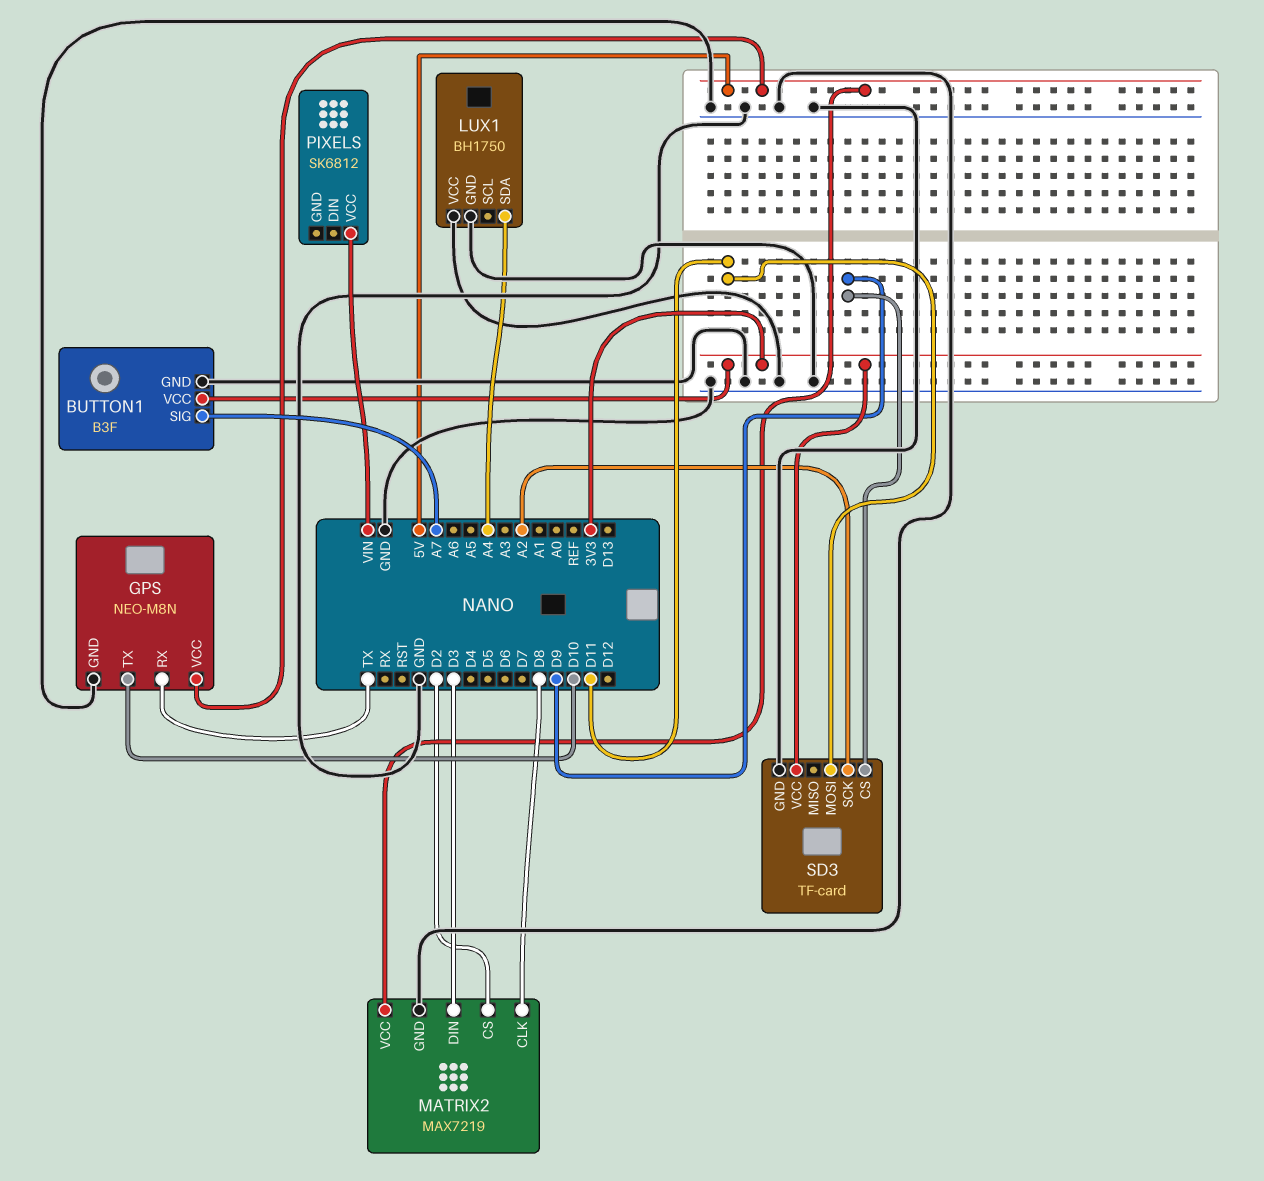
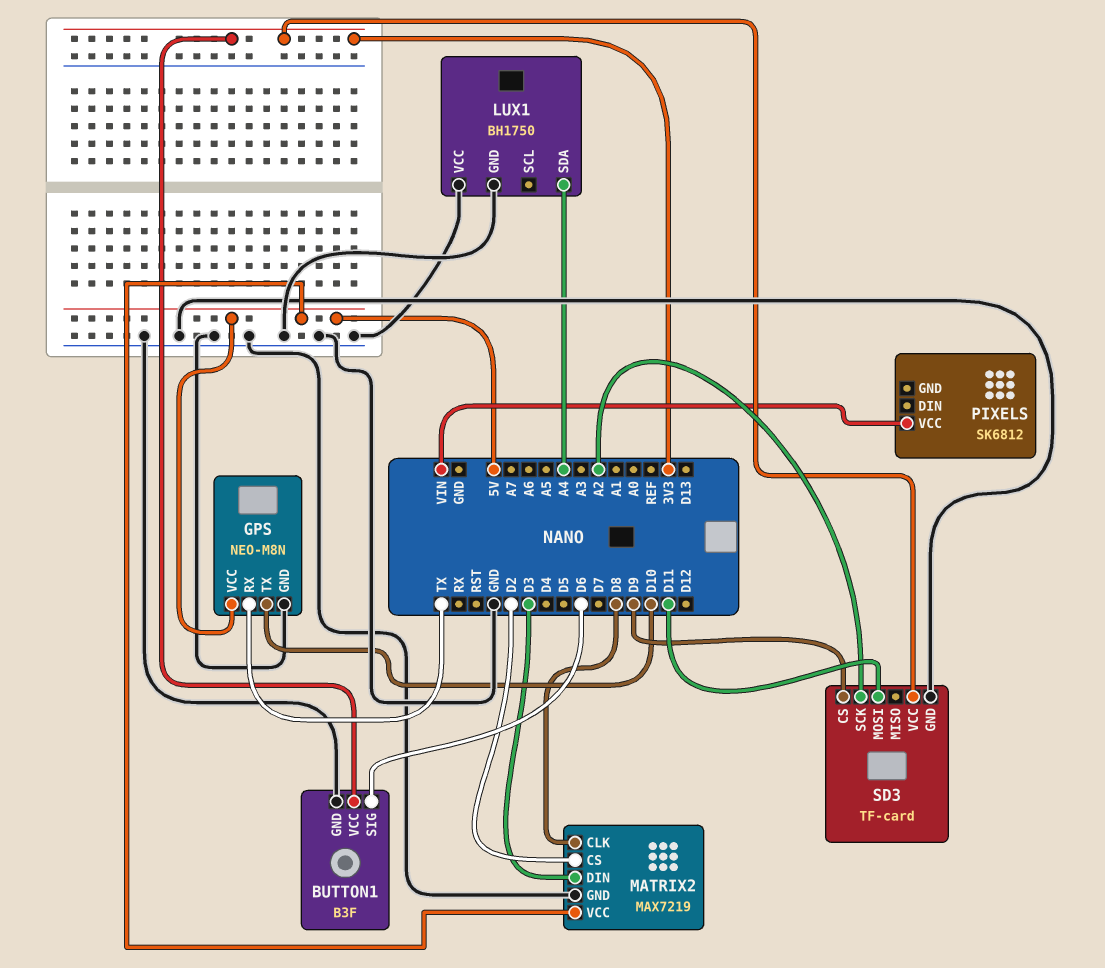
BUTTON1 pin SIG: A7 -> D6

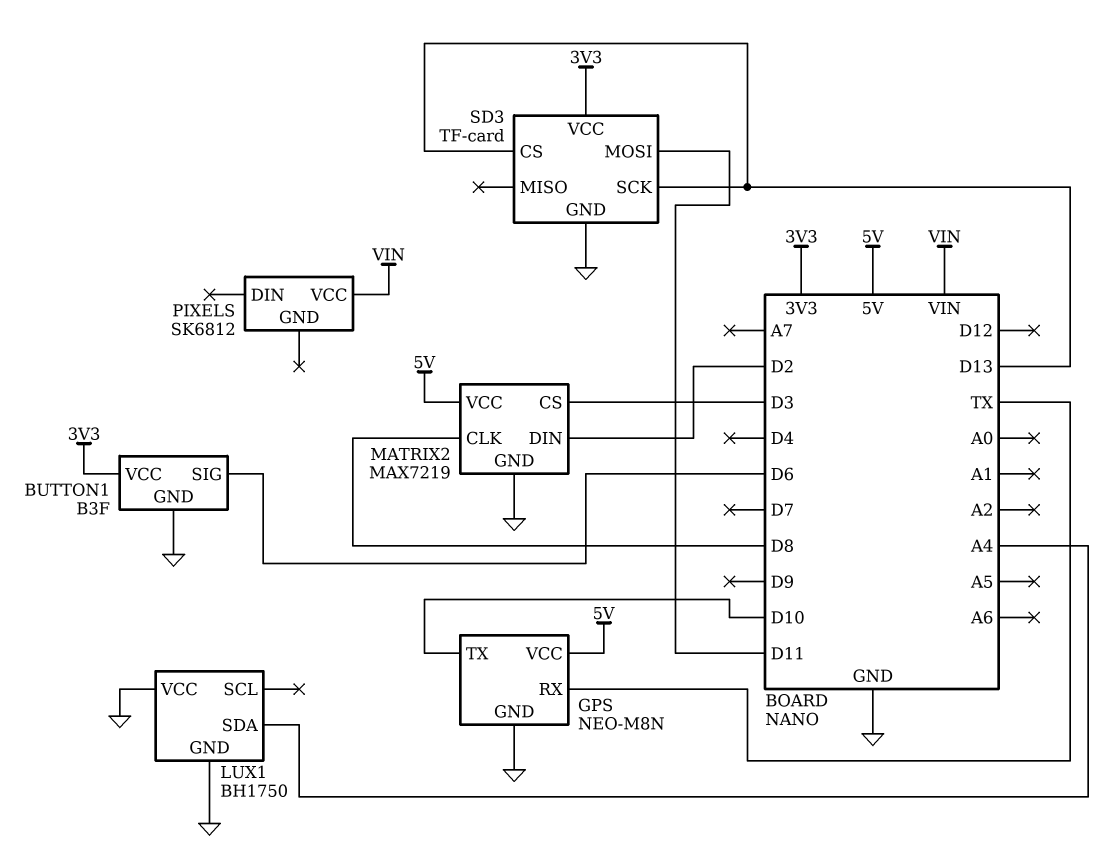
MATRIX2 pin CS: D2 -> D3
MATRIX2 pin DIN: D3 -> D2
SD3 pin CS: D9 -> D13
SD3 pin SCK: A2 -> D13

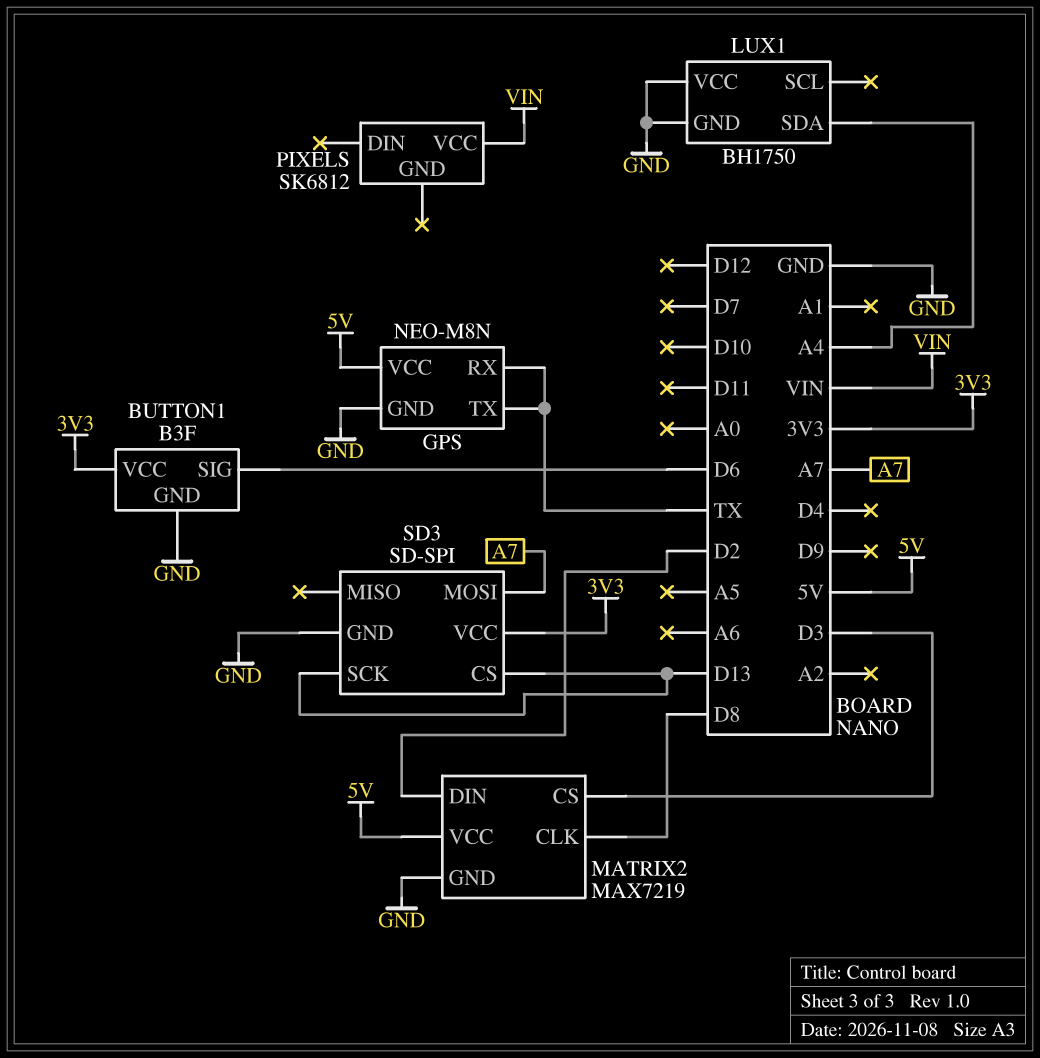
GPS pin TX: D10 -> TX
SD3: TF-card -> SD-SPI
SD3 pin MOSI: D11 -> A7

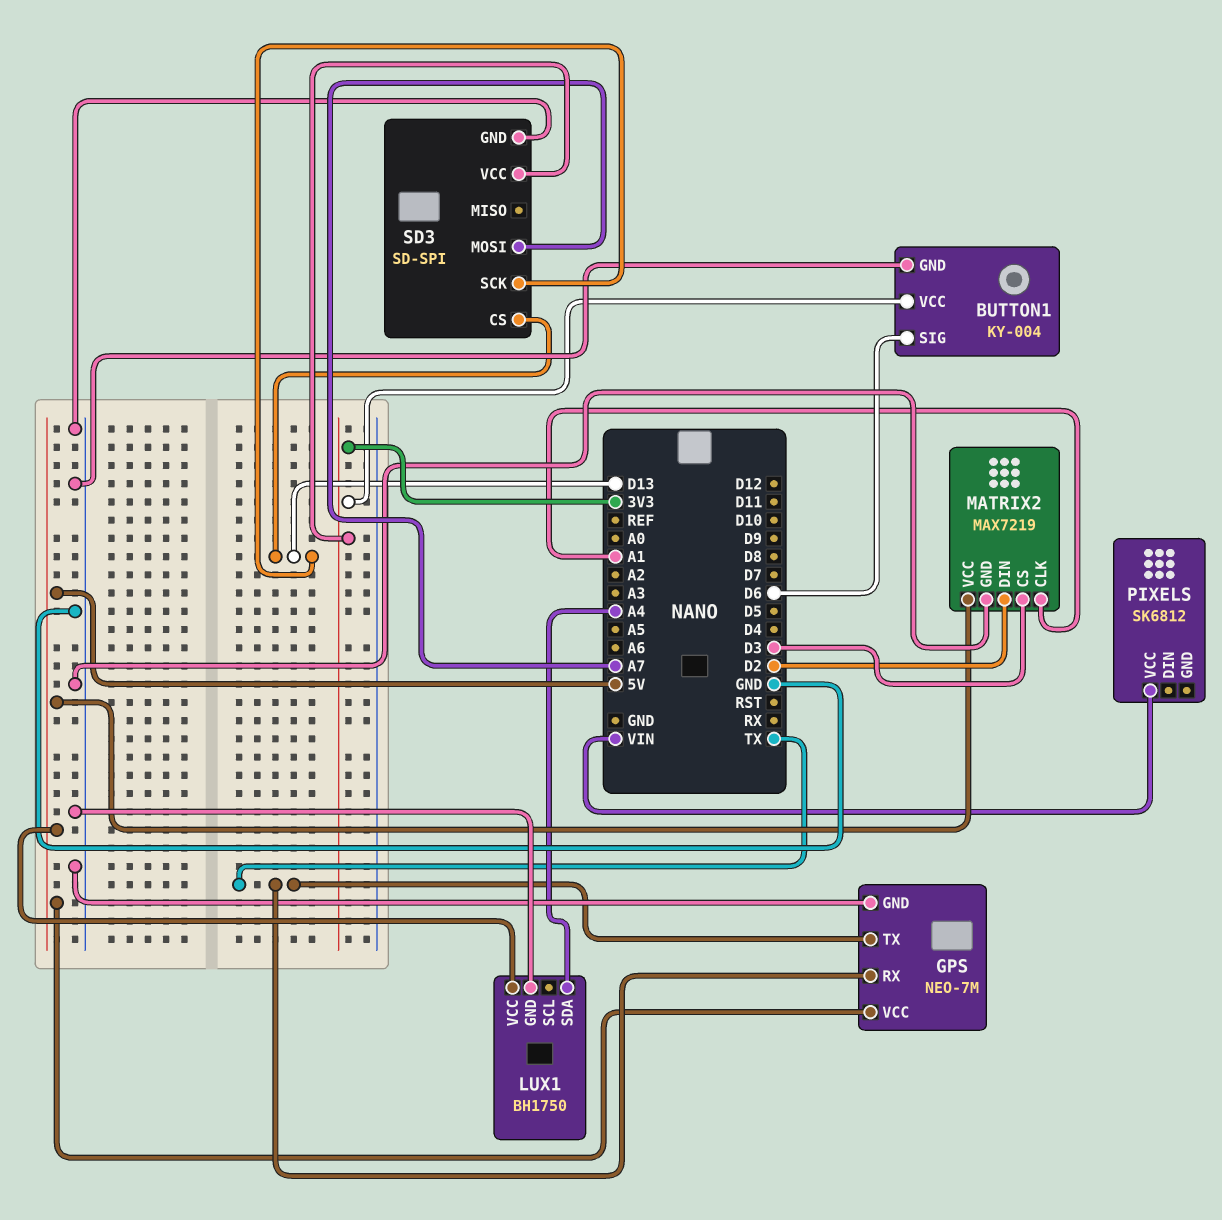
BUTTON1: B3F -> KY-004
GPS: NEO-M8N -> NEO-7M
LUX1 pin VCC: GND -> 5V
MATRIX2 pin CLK: D8 -> A1

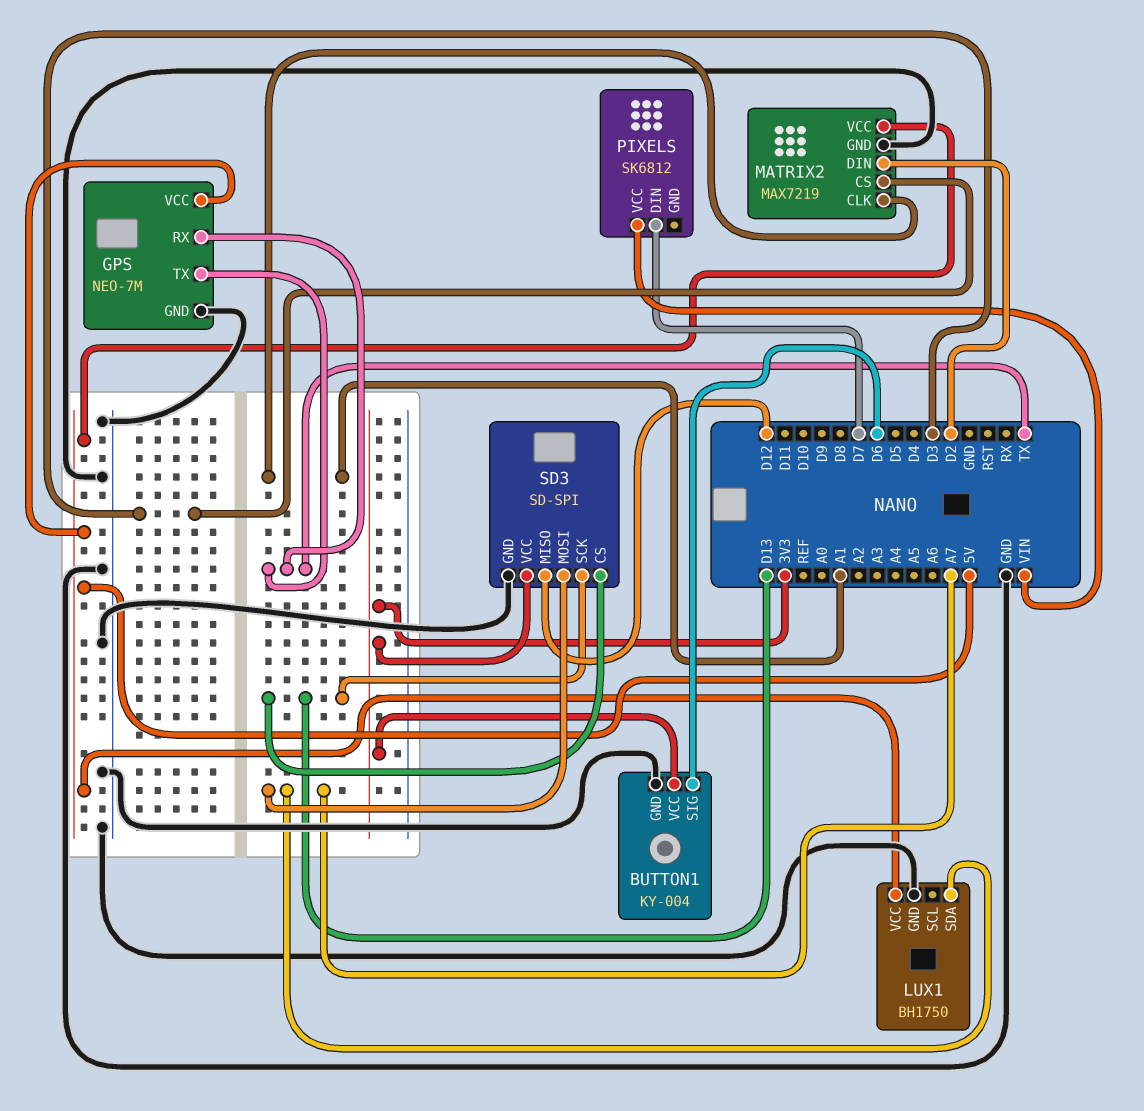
LUX1 pin SDA: A4 -> A7
PIXELS pin DIN: none -> D7
SD3 pin MISO: none -> D12

